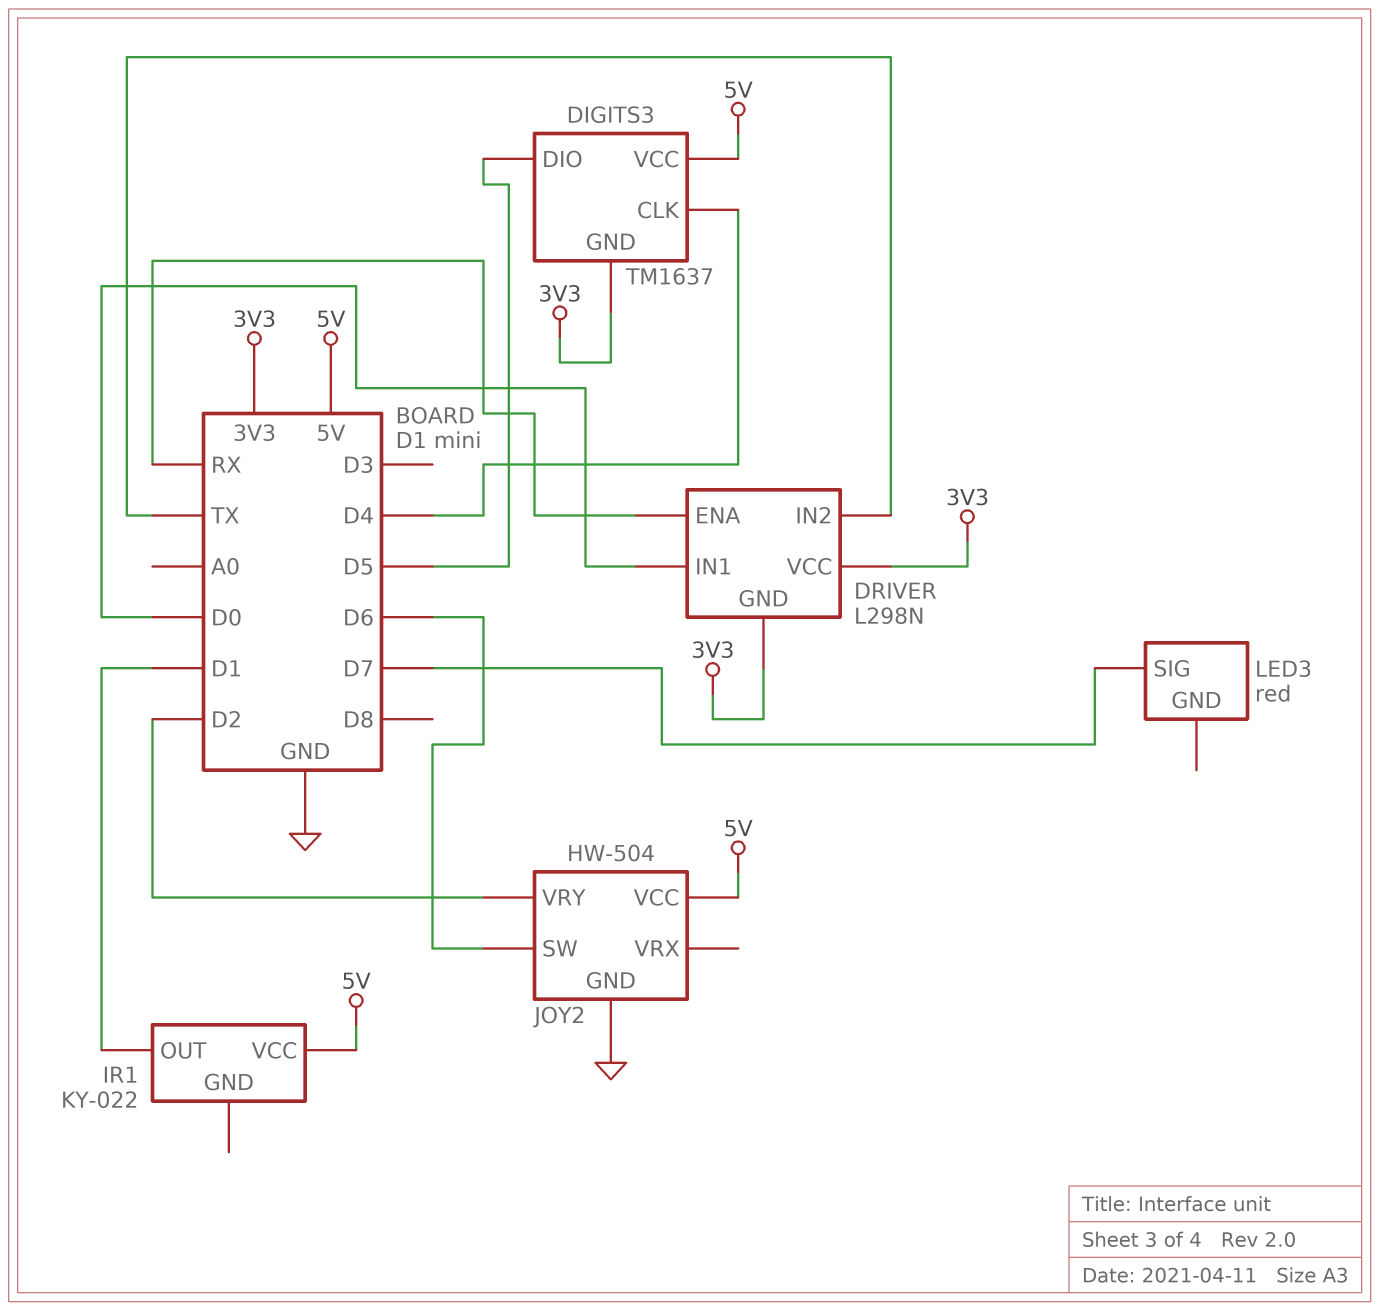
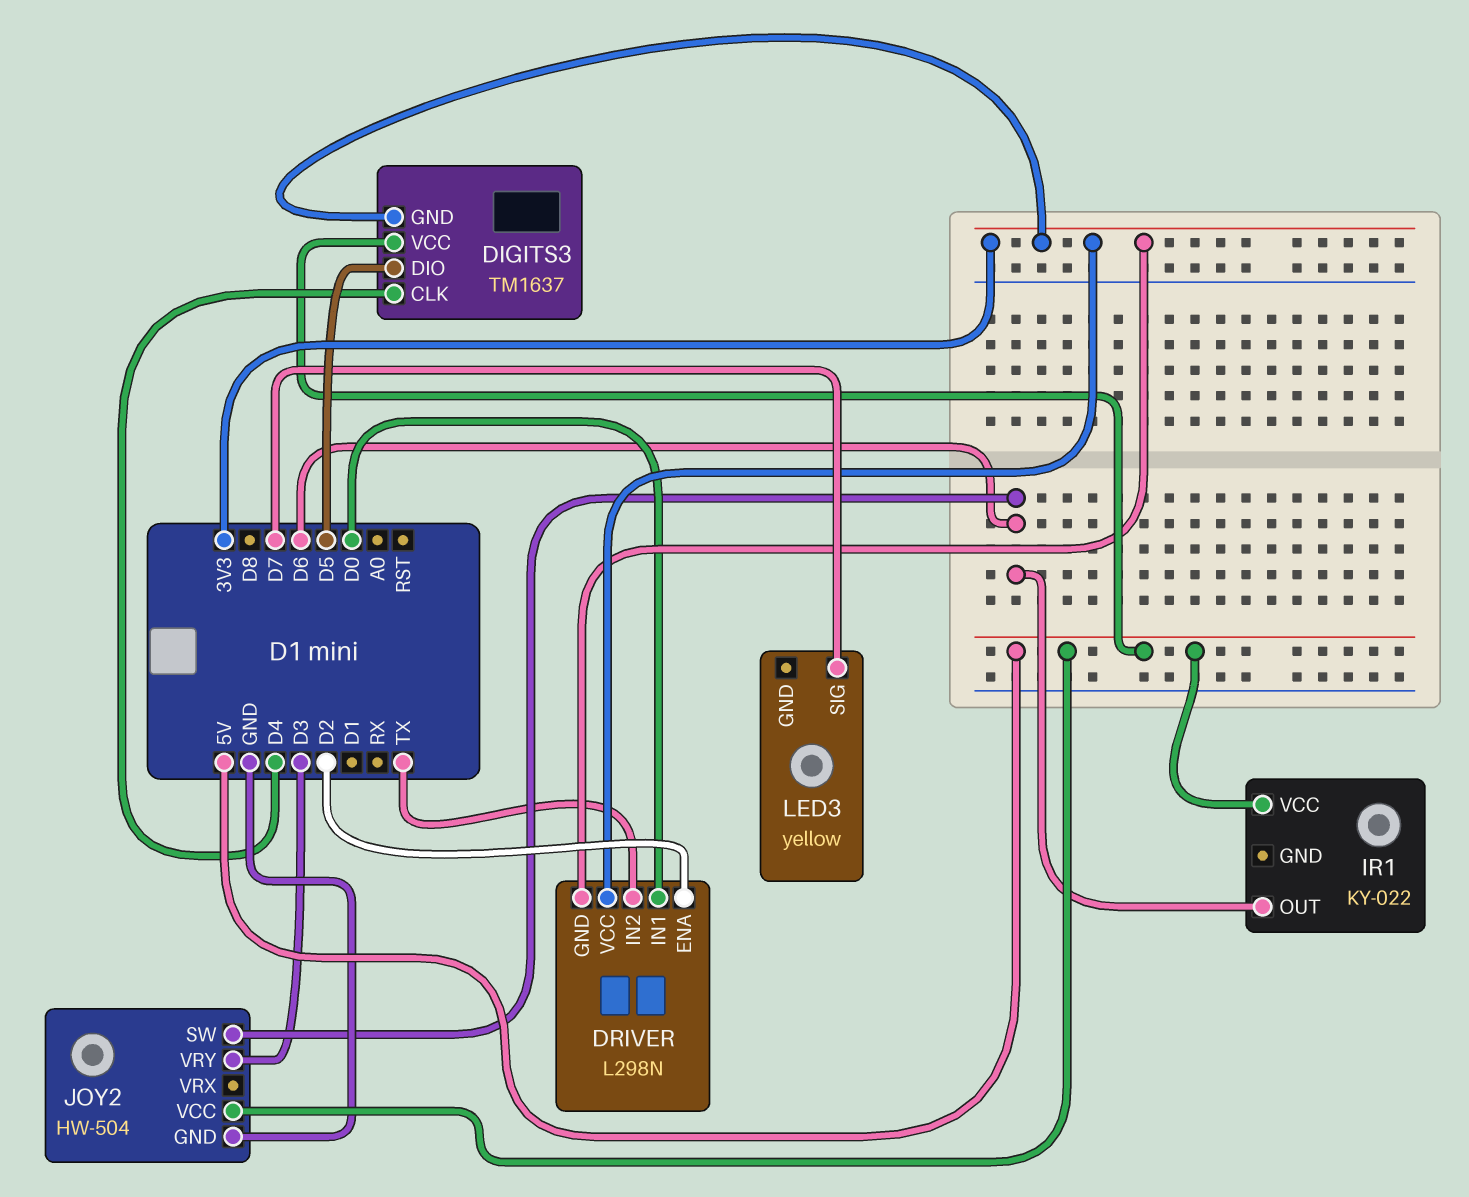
DRIVER pin ENA: RX -> D2
IR1 pin OUT: D1 -> D6
JOY2 pin VRY: D2 -> D3
LED3: red -> yellow

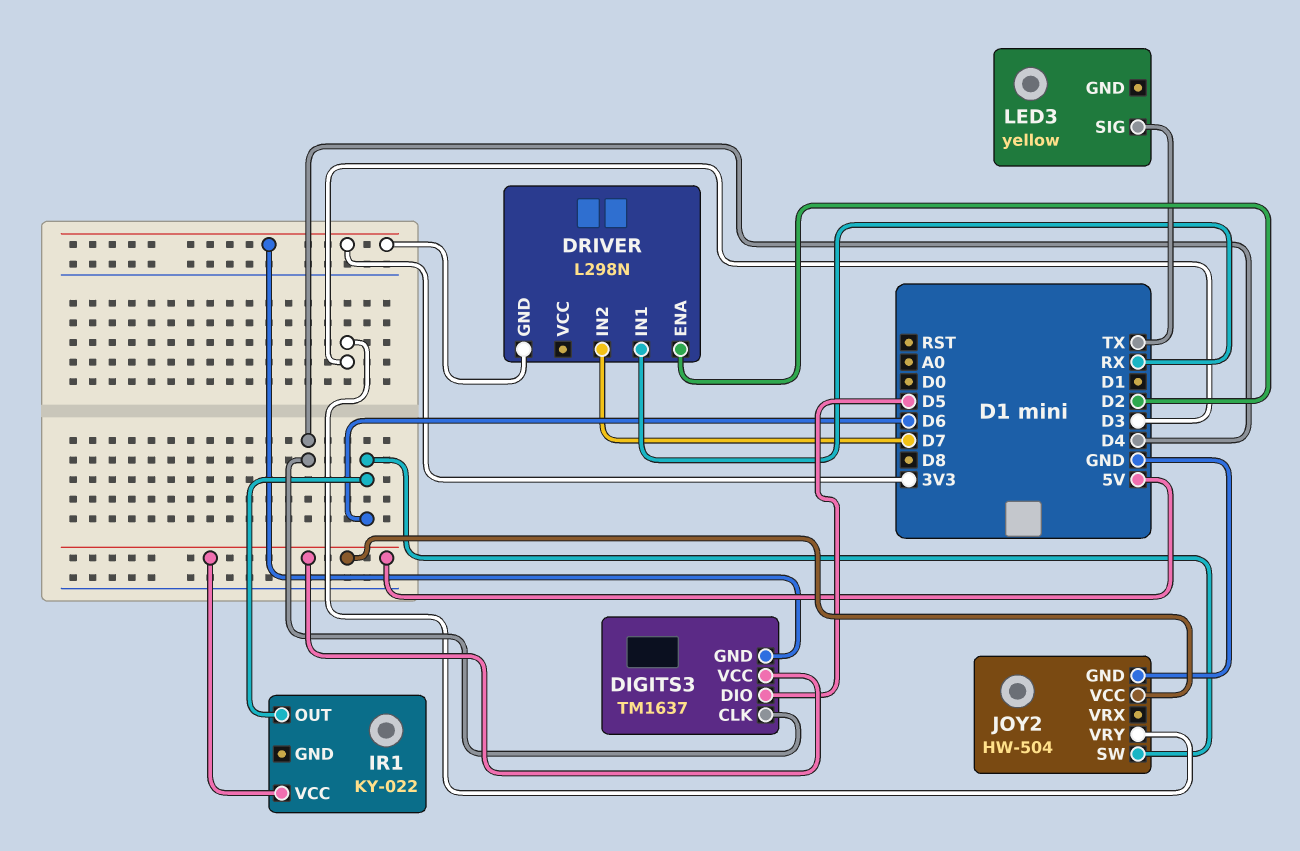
DRIVER pin IN1: D0 -> RX
DRIVER pin IN2: TX -> D7
DRIVER pin VCC: 3V3 -> none
LED3 pin SIG: D7 -> TX

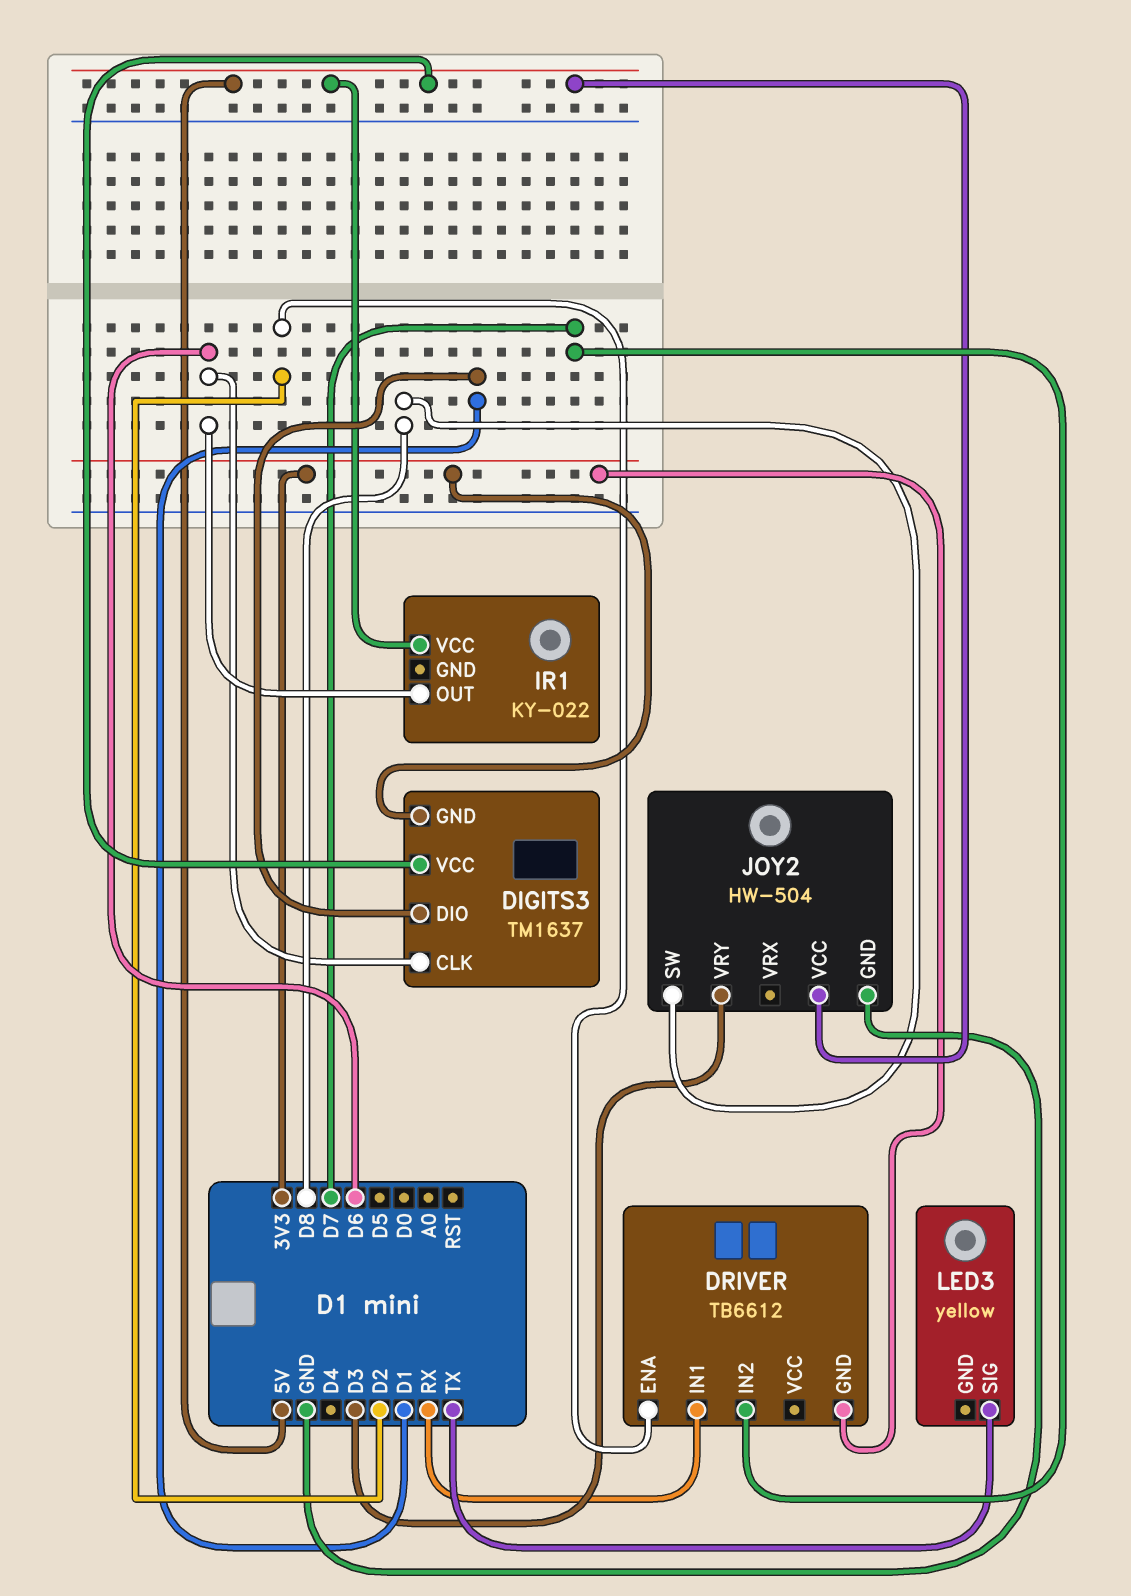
DIGITS3 pin CLK: D4 -> D6
DIGITS3 pin DIO: D5 -> D1
DRIVER: L298N -> TB6612
JOY2 pin SW: D6 -> D8

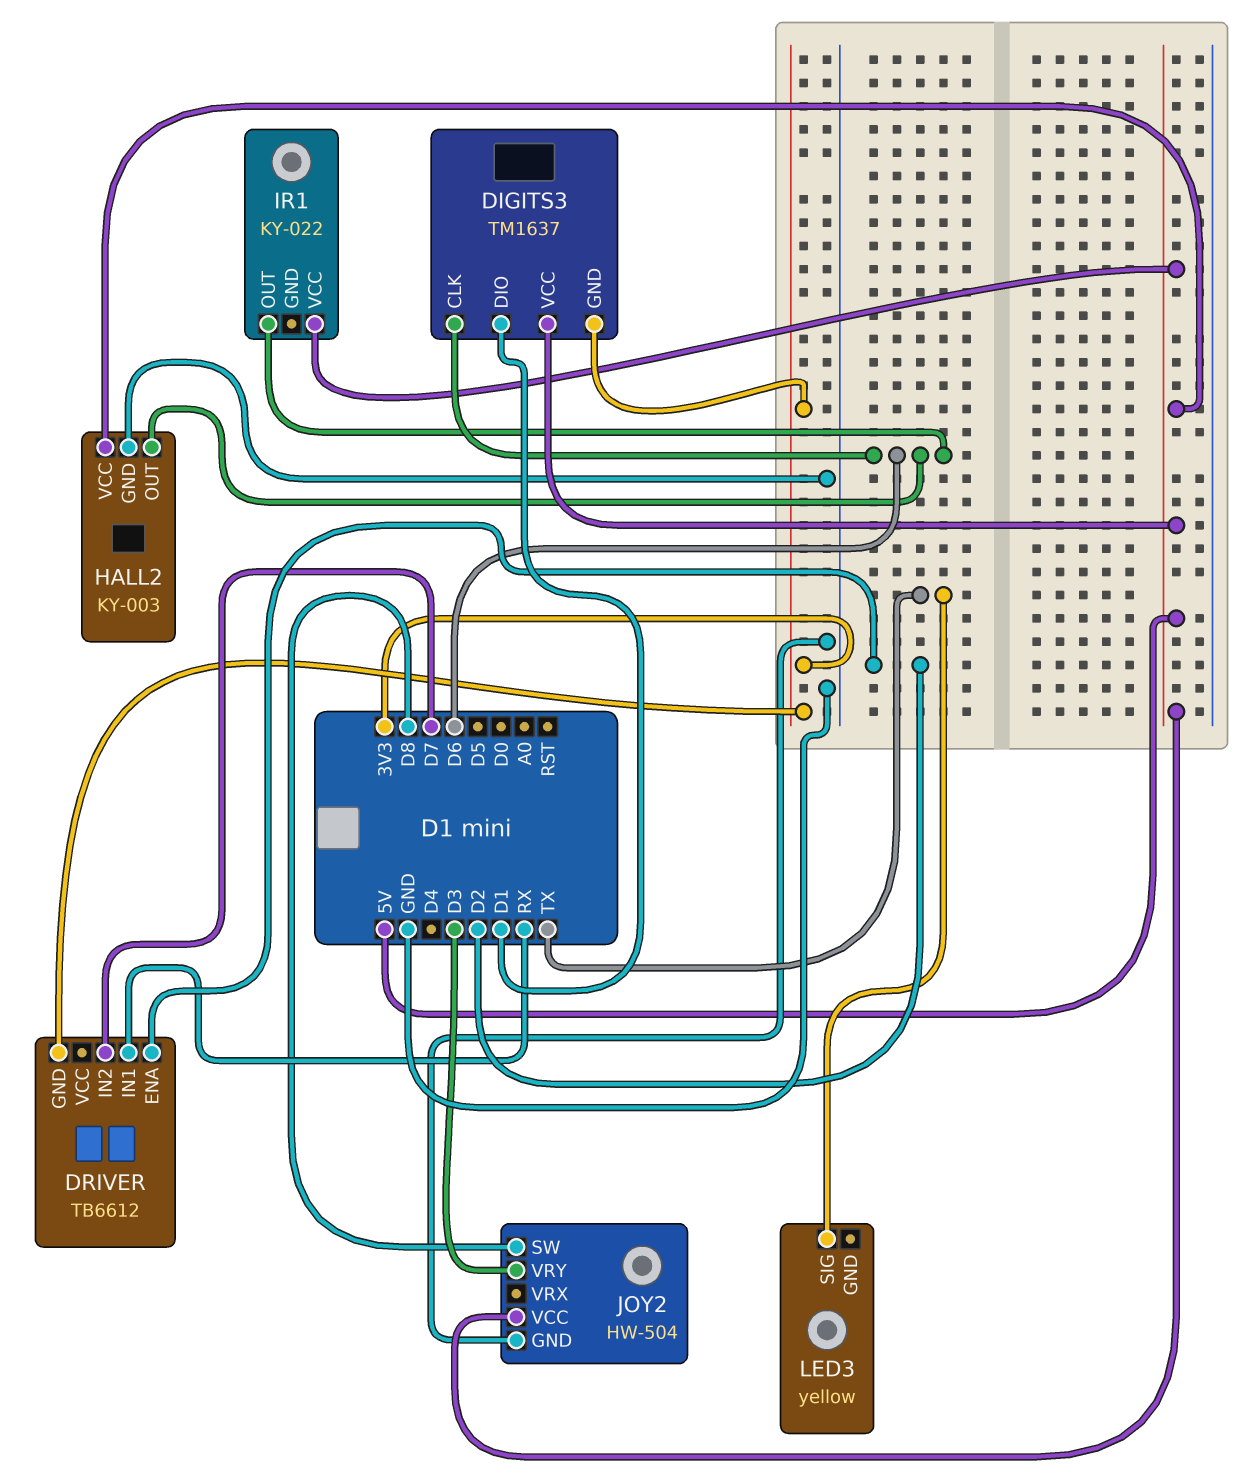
HALL2: none -> KY-003
HALL2 pin GND: none -> GND
HALL2 pin OUT: none -> D6
HALL2 pin VCC: none -> 5V

